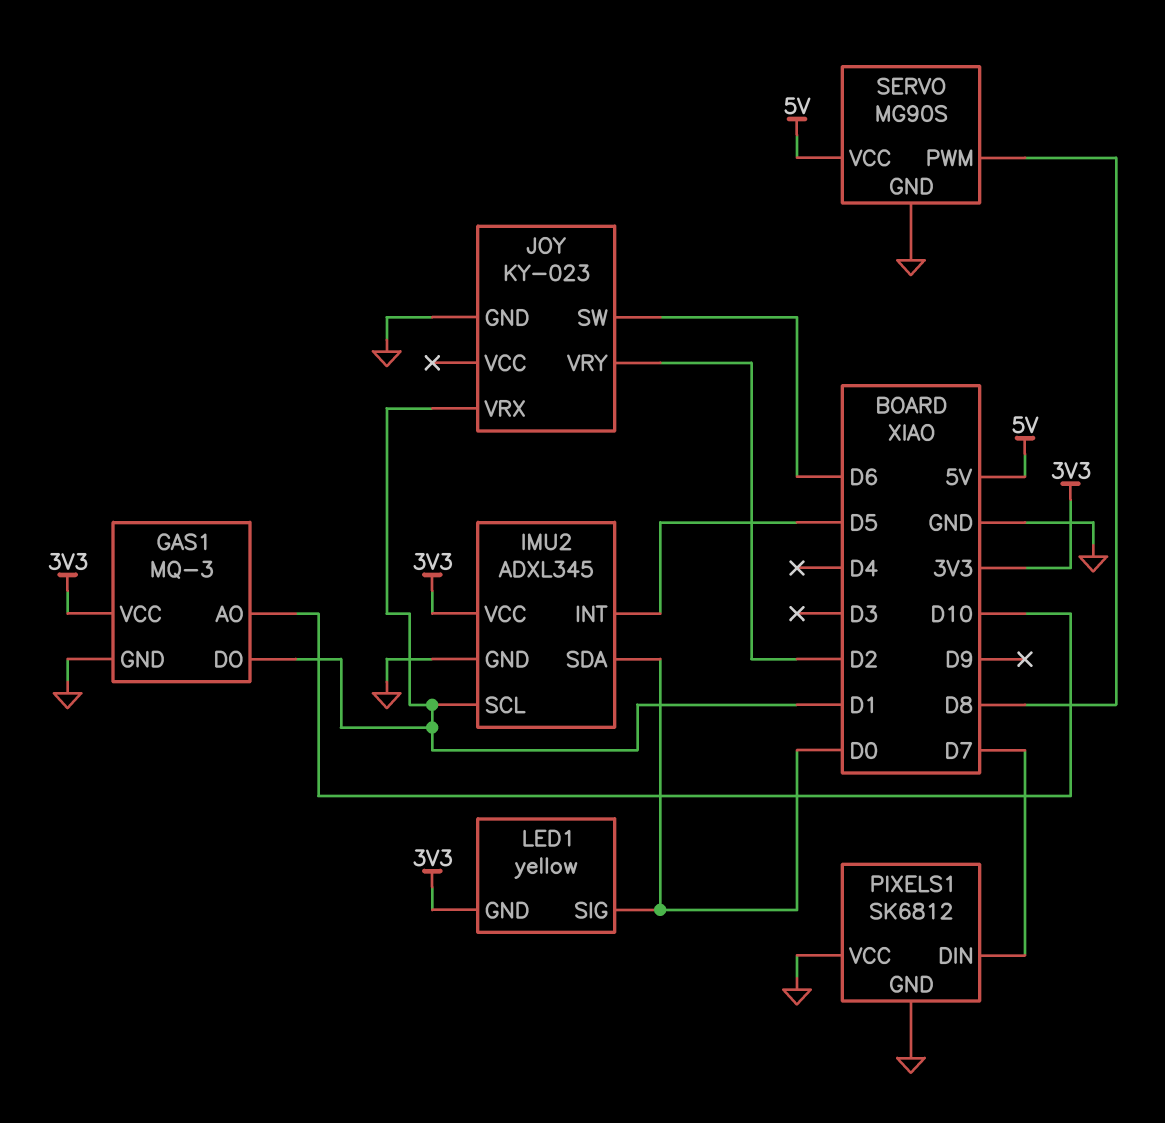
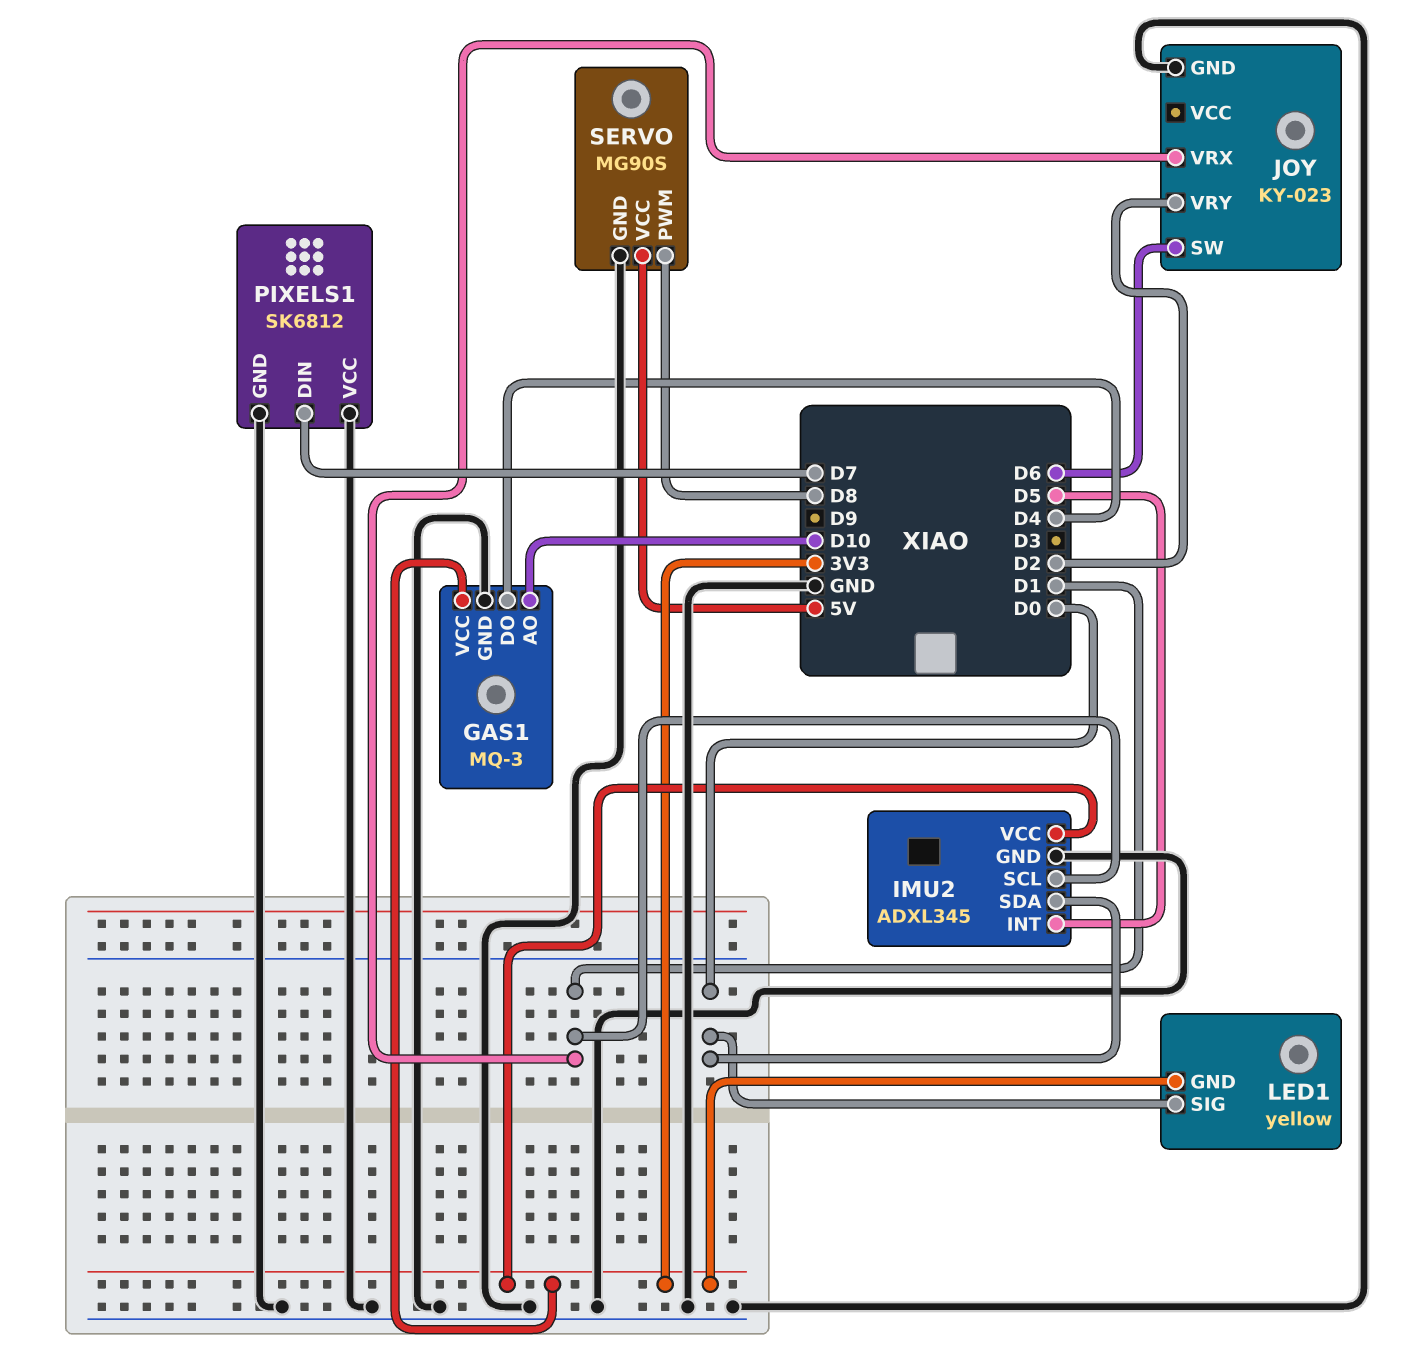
GAS1 pin DO: D1 -> D4

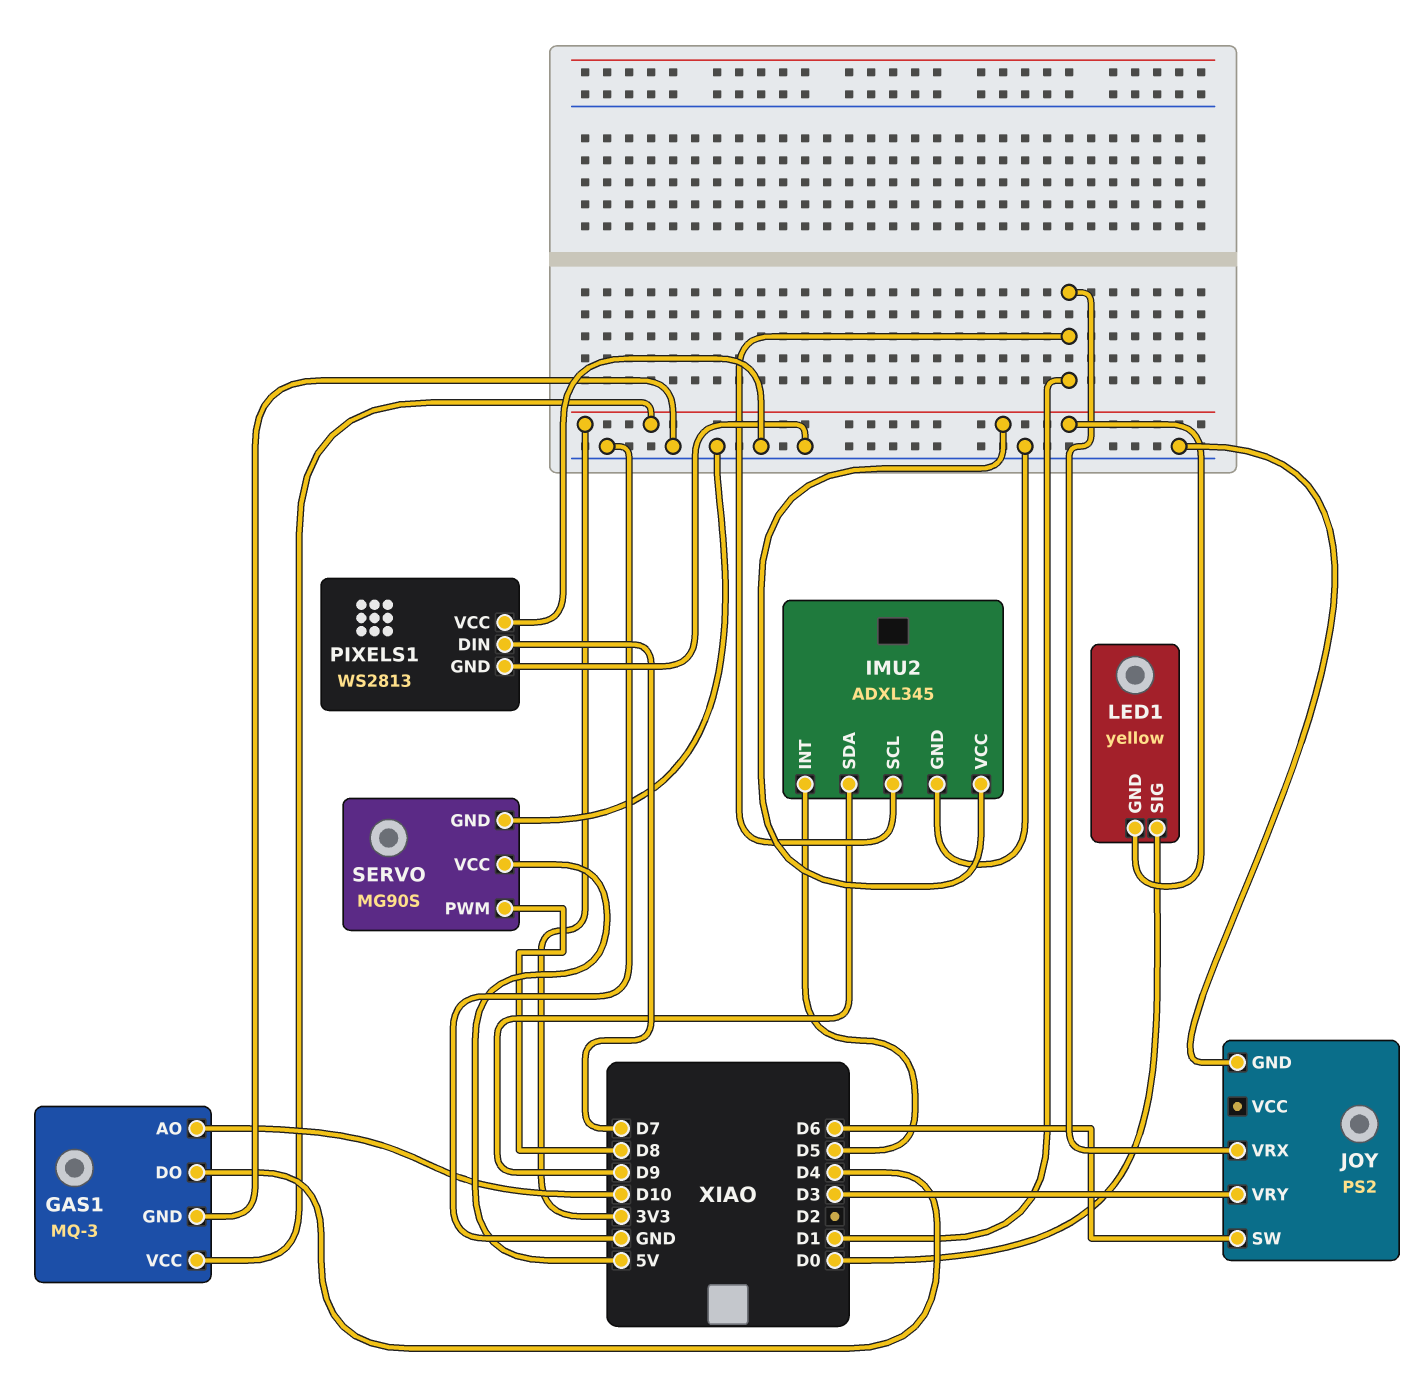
IMU2 pin SDA: D0 -> D9
JOY: KY-023 -> PS2
JOY pin VRY: D2 -> D3
PIXELS1: SK6812 -> WS2813

